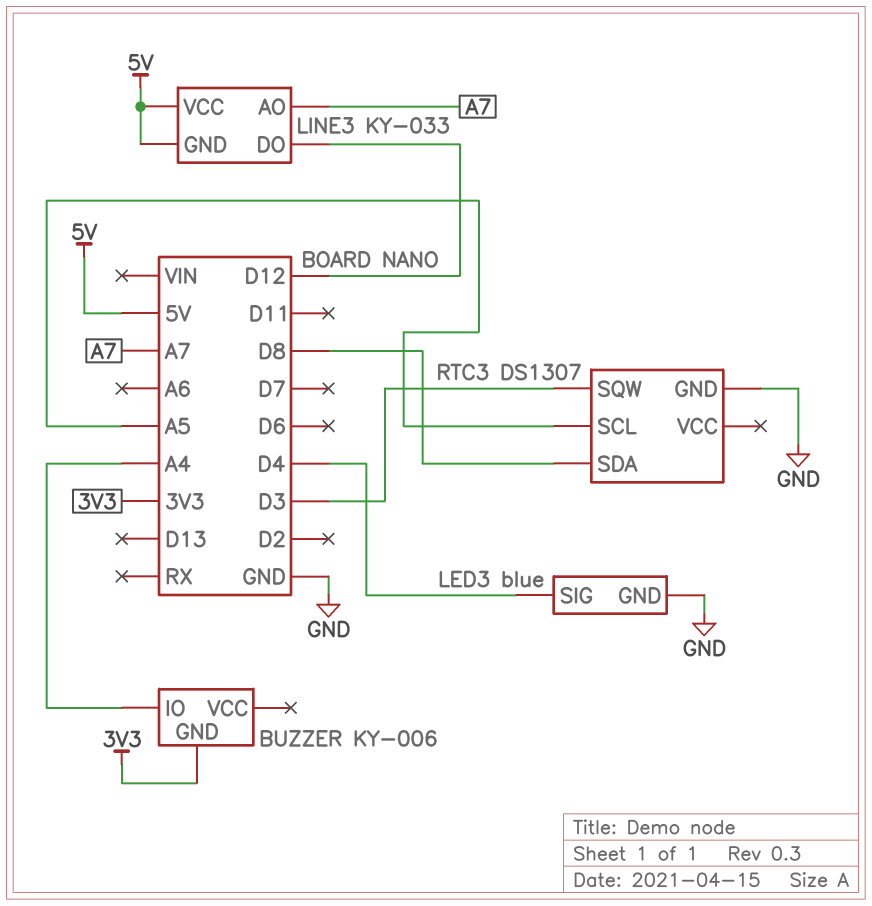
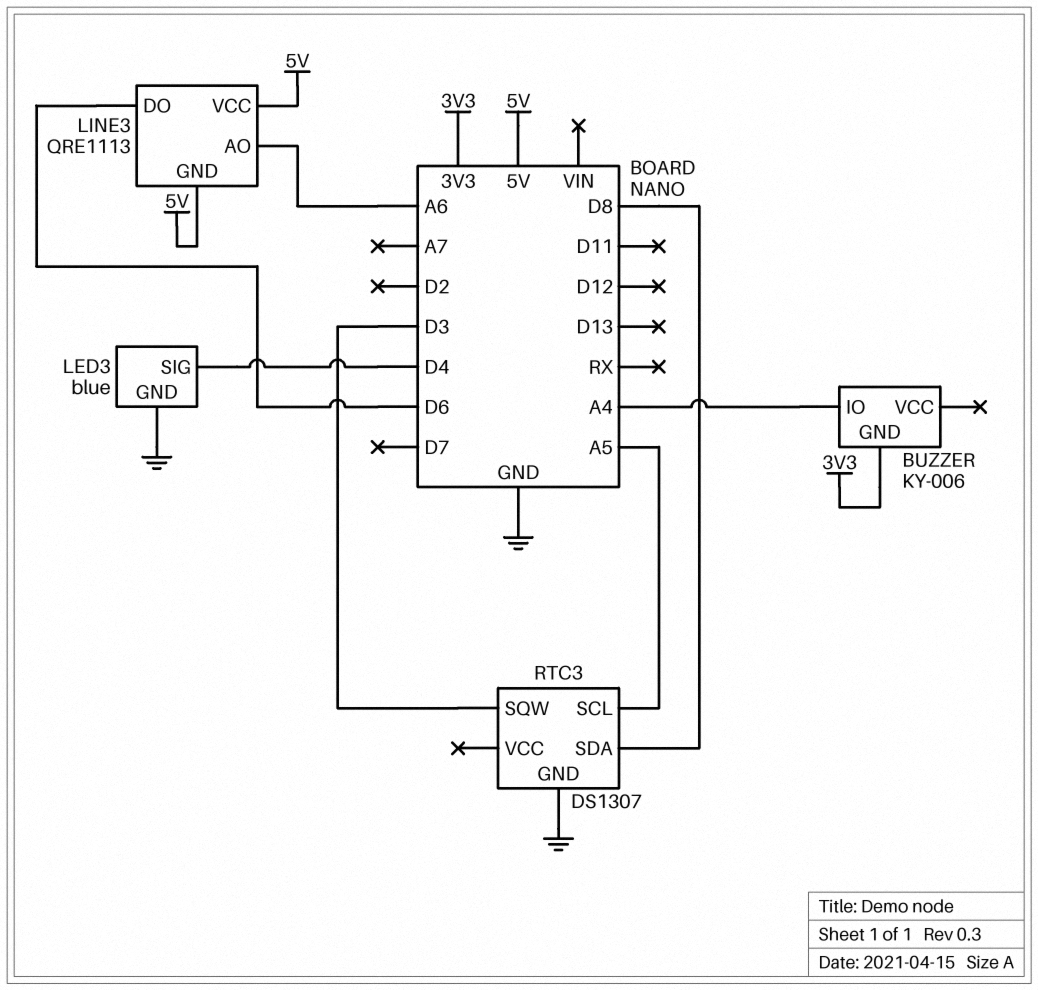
LINE3: KY-033 -> QRE1113
LINE3 pin AO: A7 -> A6
LINE3 pin DO: D12 -> D6

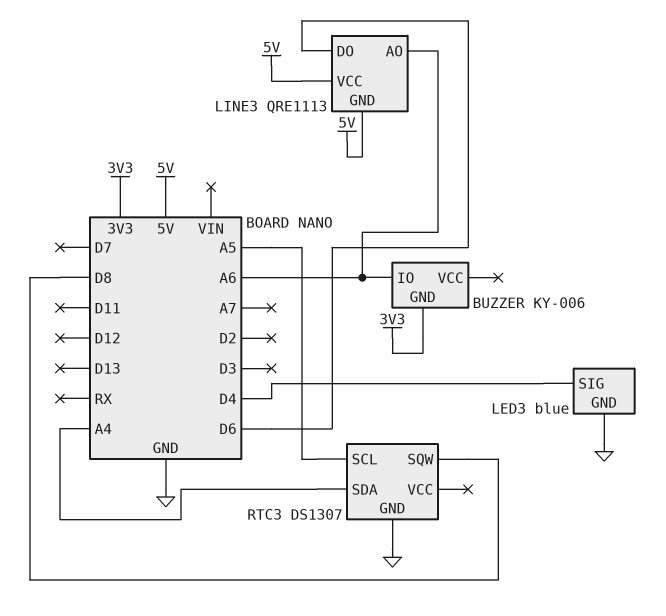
BUZZER pin IO: A4 -> A6
RTC3 pin SDA: D8 -> A4
RTC3 pin SQW: D3 -> D8

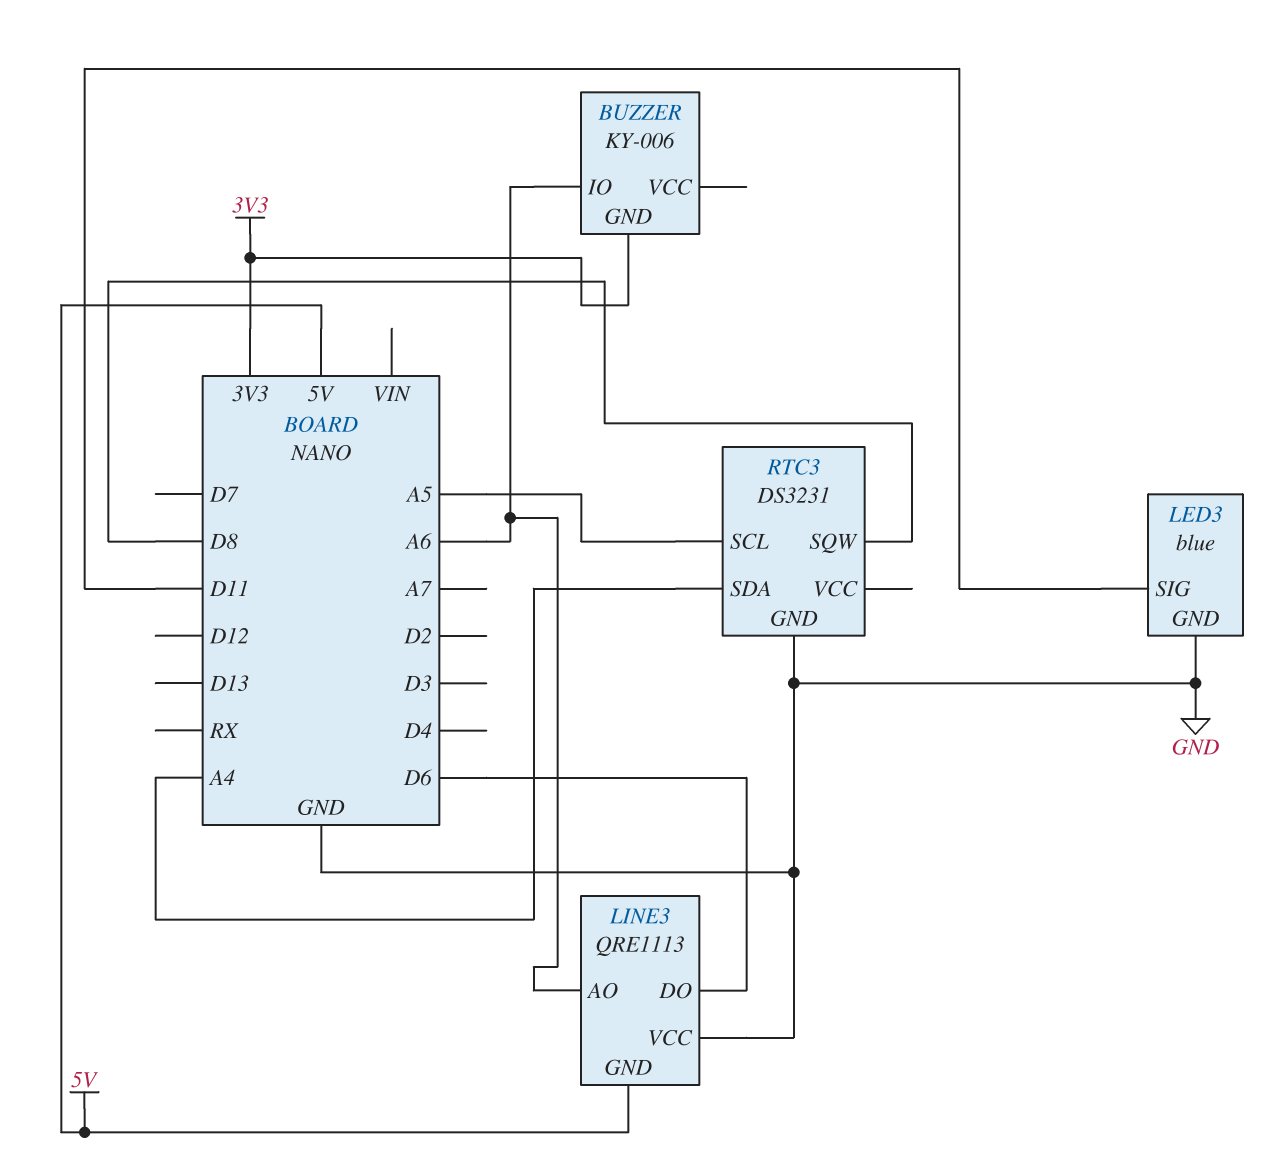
LED3 pin SIG: D4 -> D11
LINE3 pin VCC: 5V -> GND
RTC3: DS1307 -> DS3231

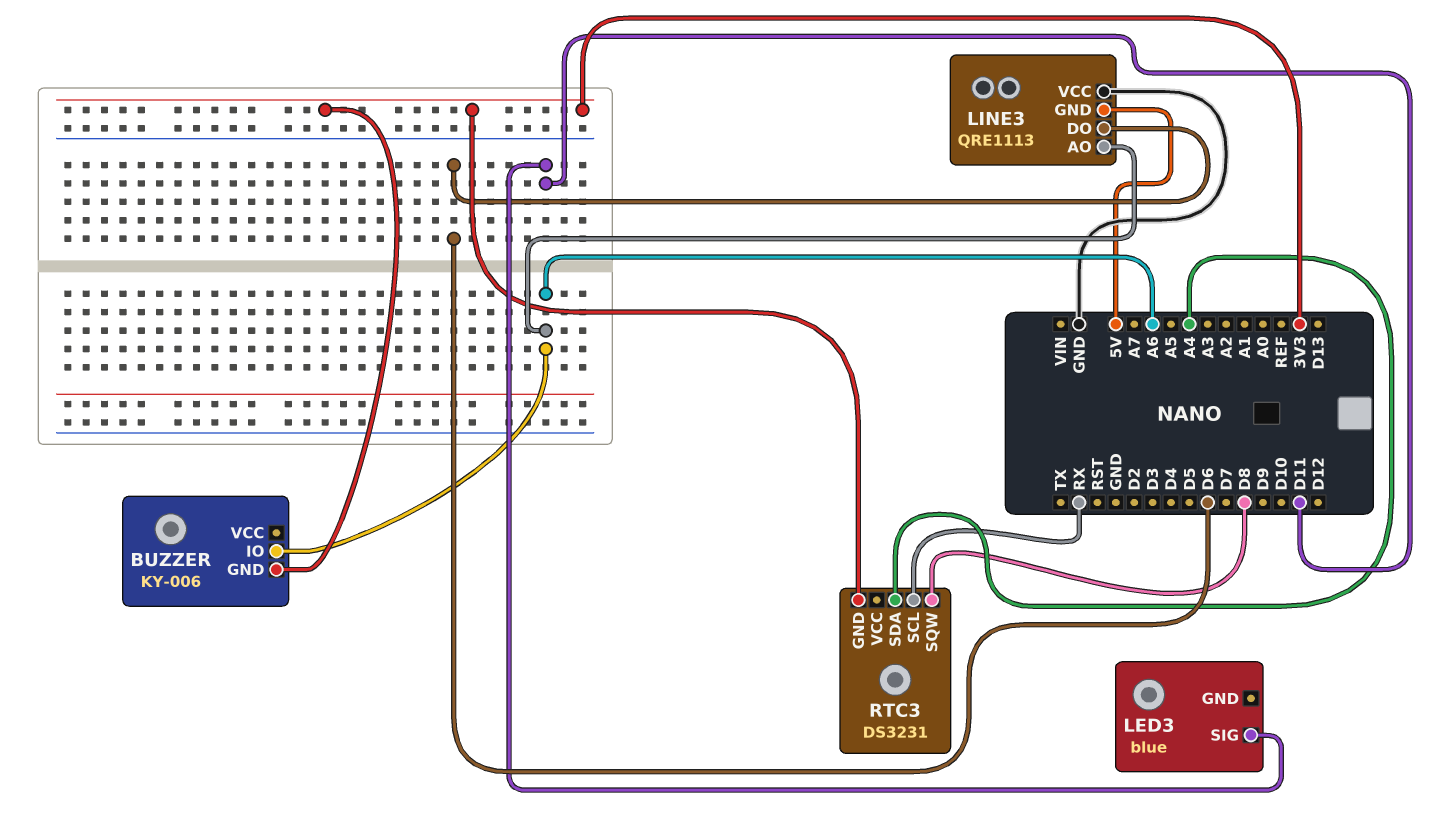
LED3 pin GND: GND -> none
RTC3 pin GND: GND -> 3V3
RTC3 pin SCL: A5 -> RX

